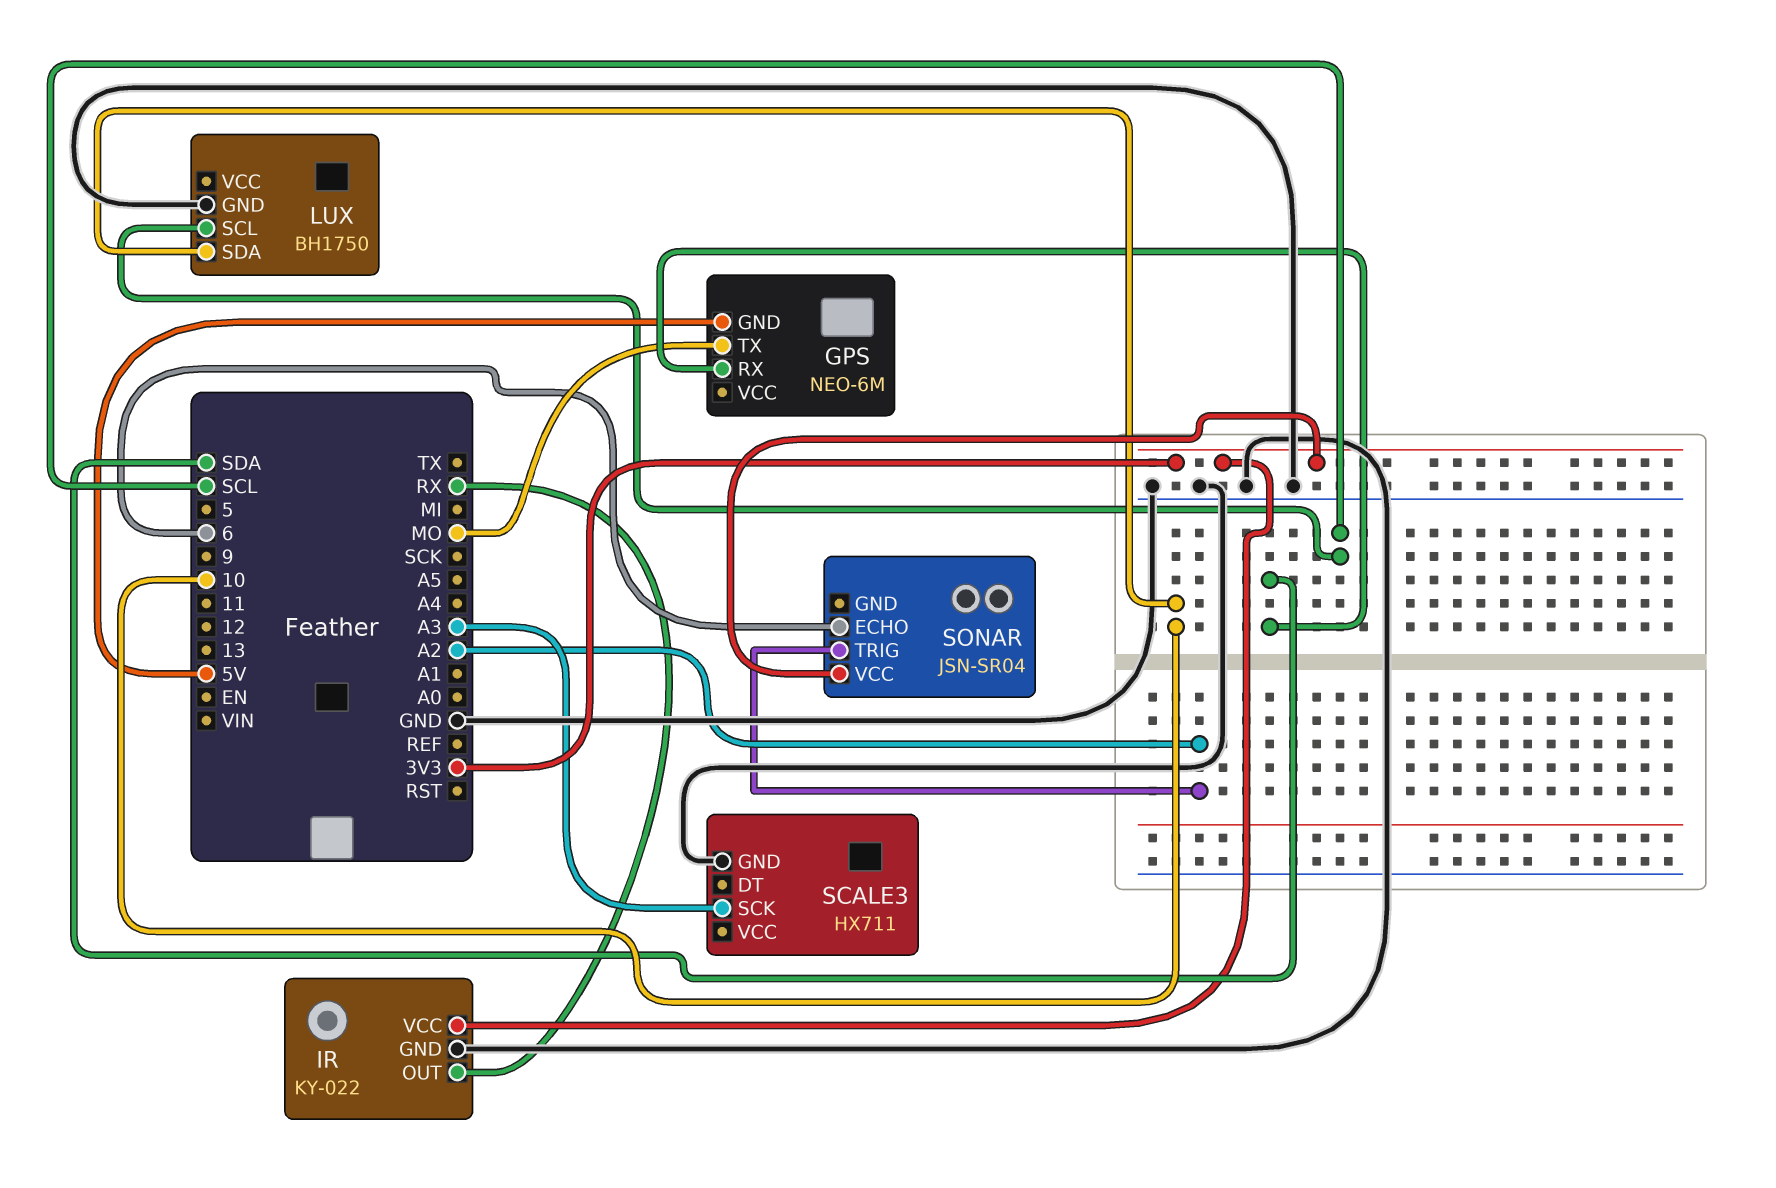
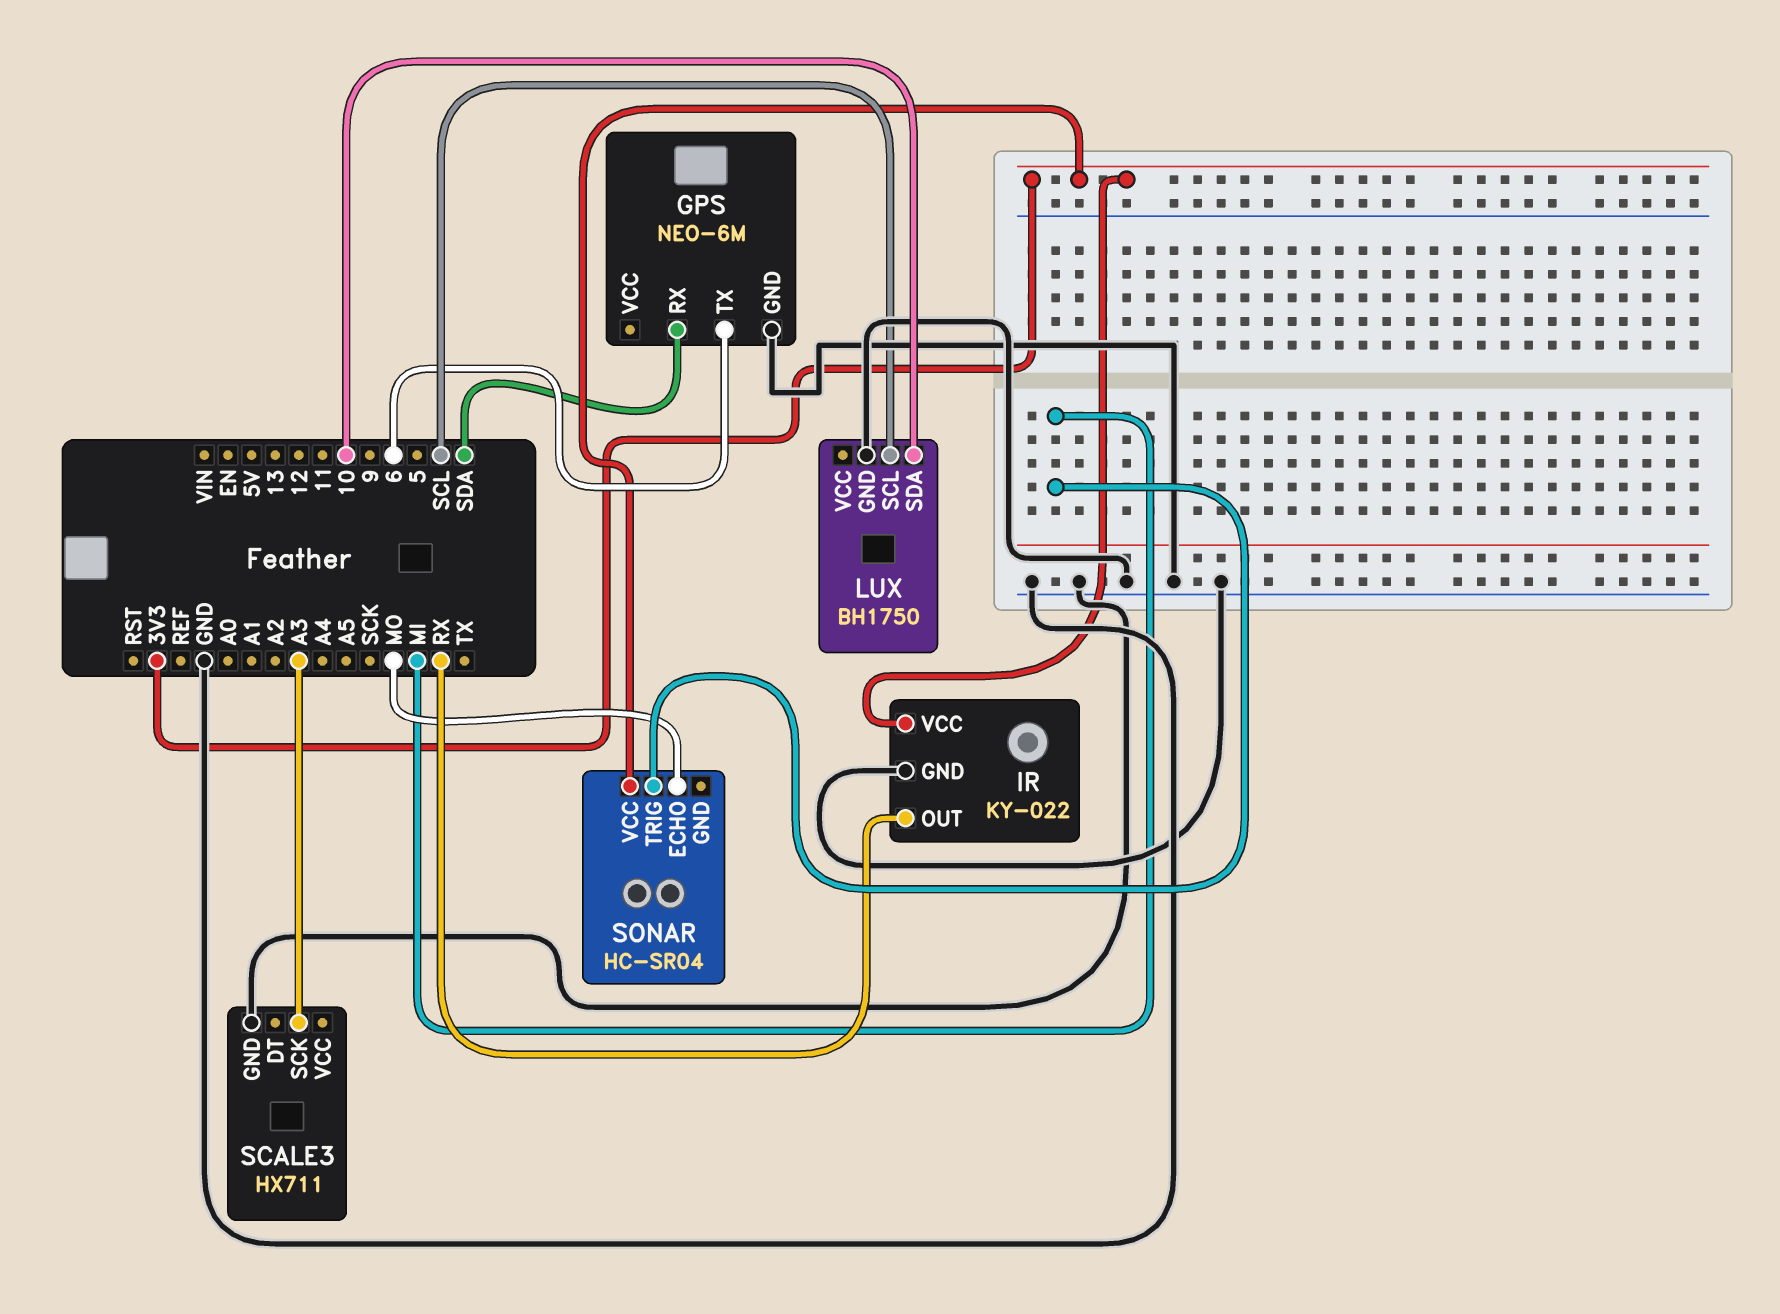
GPS pin GND: 5V -> GND
GPS pin TX: MO -> 6
SONAR: JSN-SR04 -> HC-SR04
SONAR pin ECHO: 6 -> MO
SONAR pin TRIG: A2 -> MI

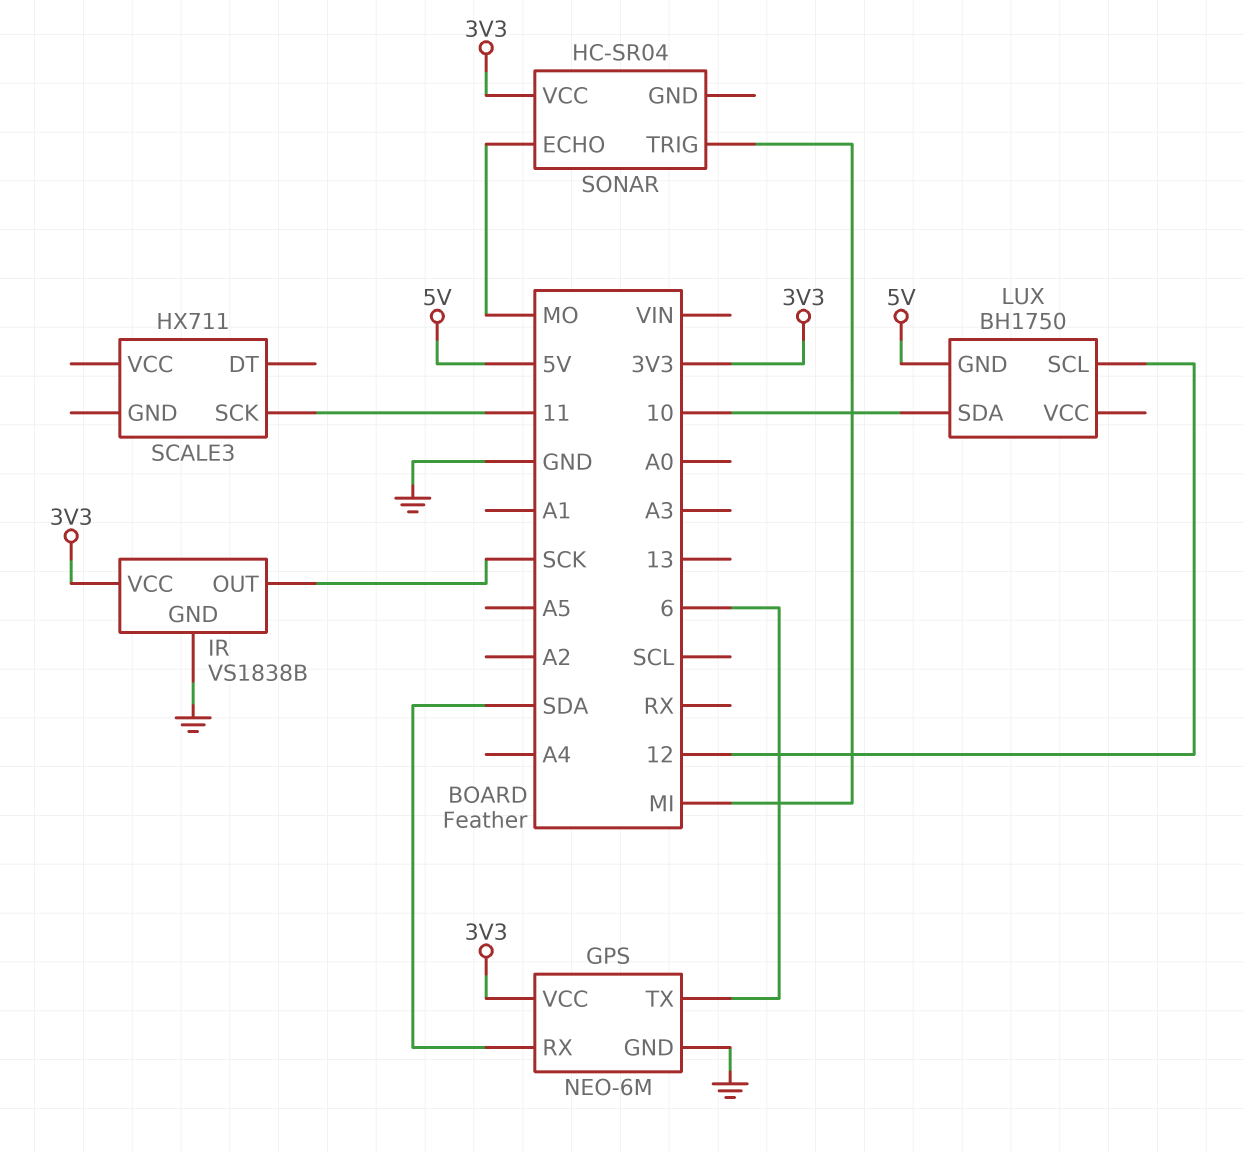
GPS pin VCC: none -> 3V3
IR: KY-022 -> VS1838B
IR pin OUT: RX -> SCK
LUX pin GND: GND -> 5V
LUX pin SCL: SCL -> 12
SCALE3 pin GND: GND -> none
SCALE3 pin SCK: A3 -> 11

